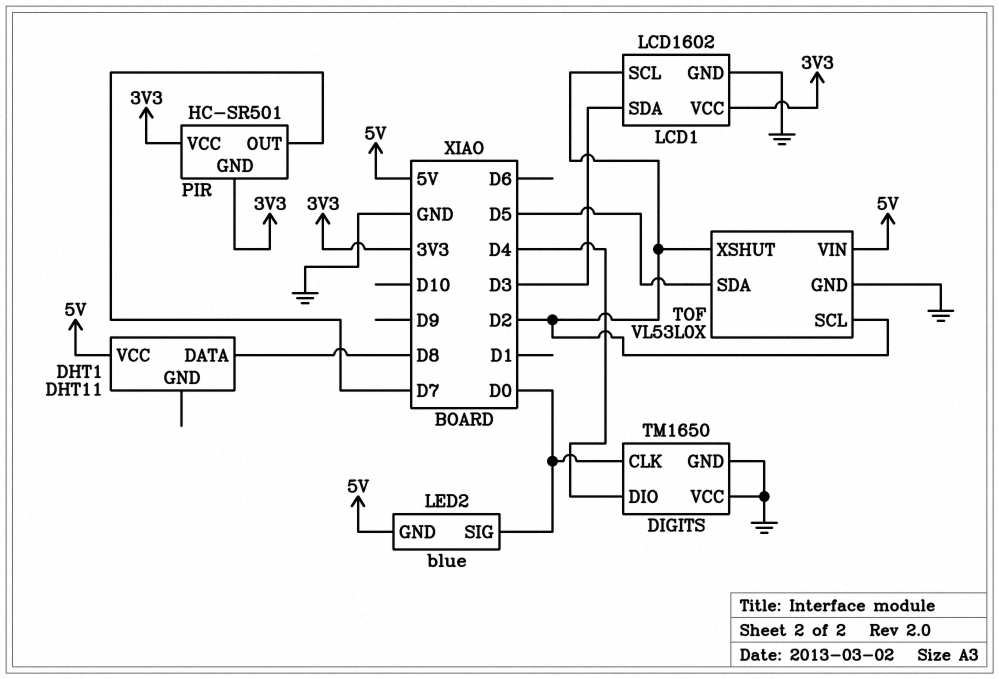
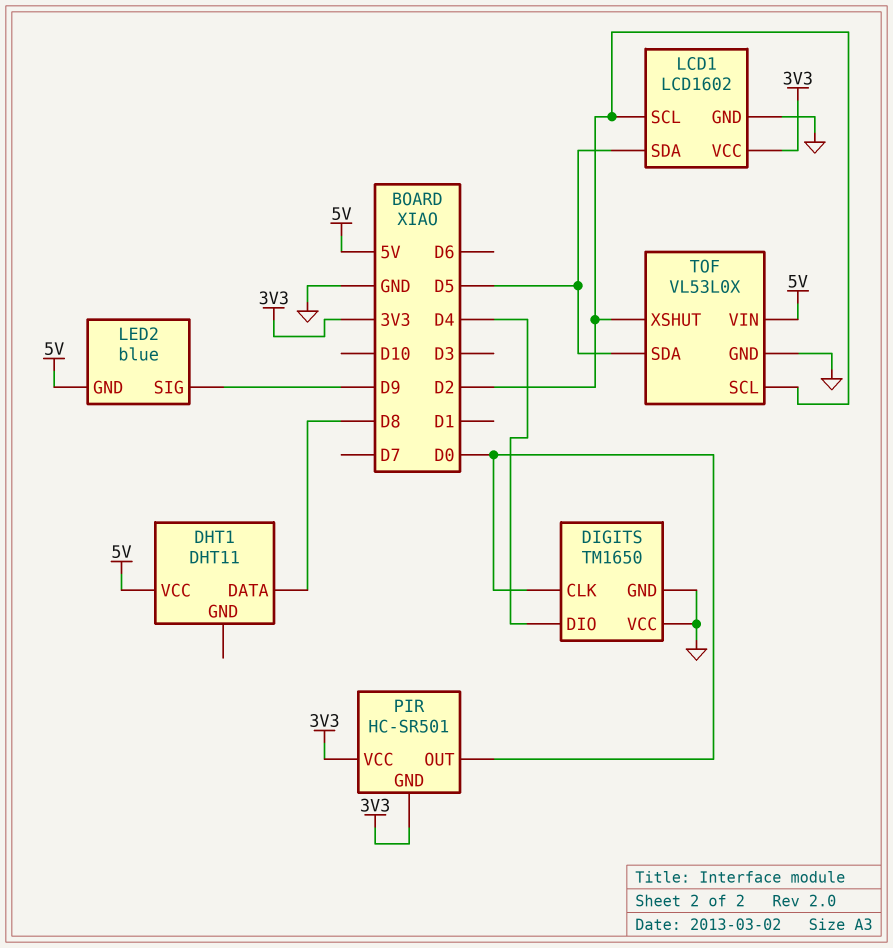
LCD1 pin SDA: D3 -> D5
LED2 pin SIG: D0 -> D9
PIR pin OUT: D7 -> D0

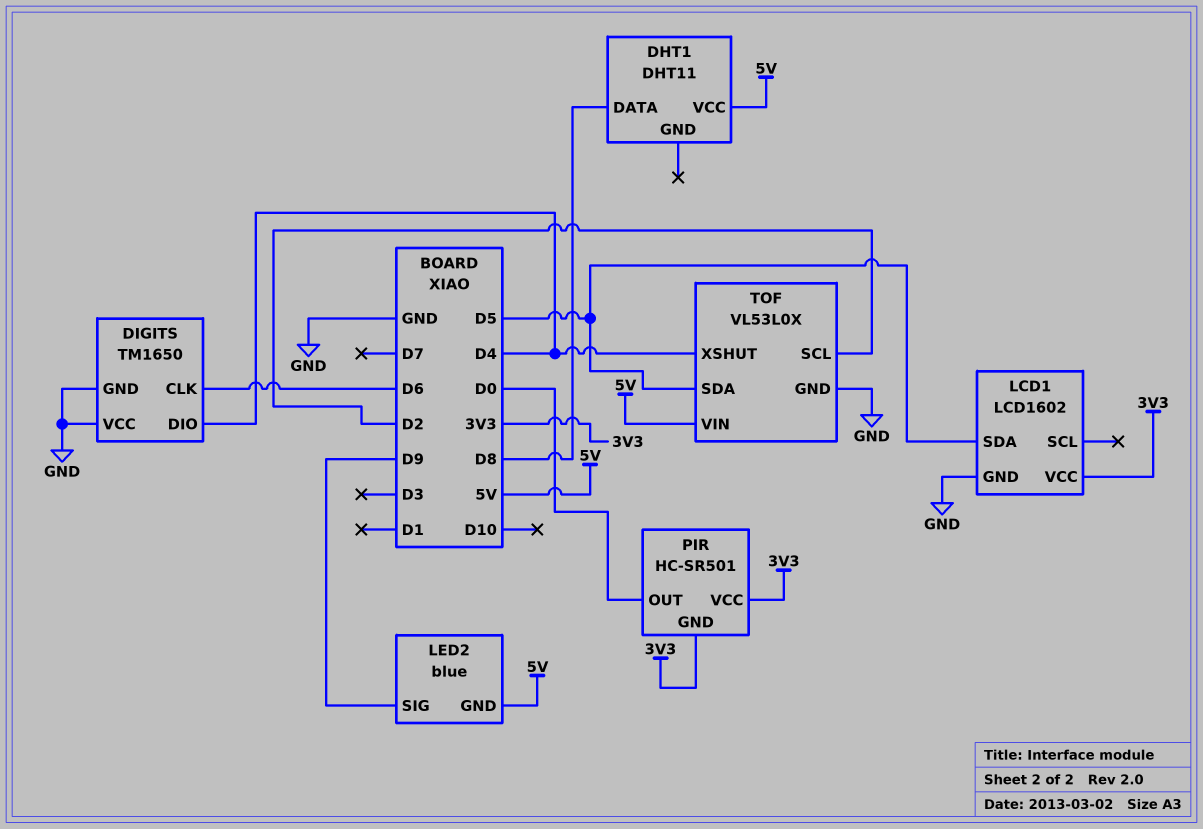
DIGITS pin CLK: D0 -> D6
LCD1 pin SCL: D2 -> none
TOF pin XSHUT: D2 -> D4

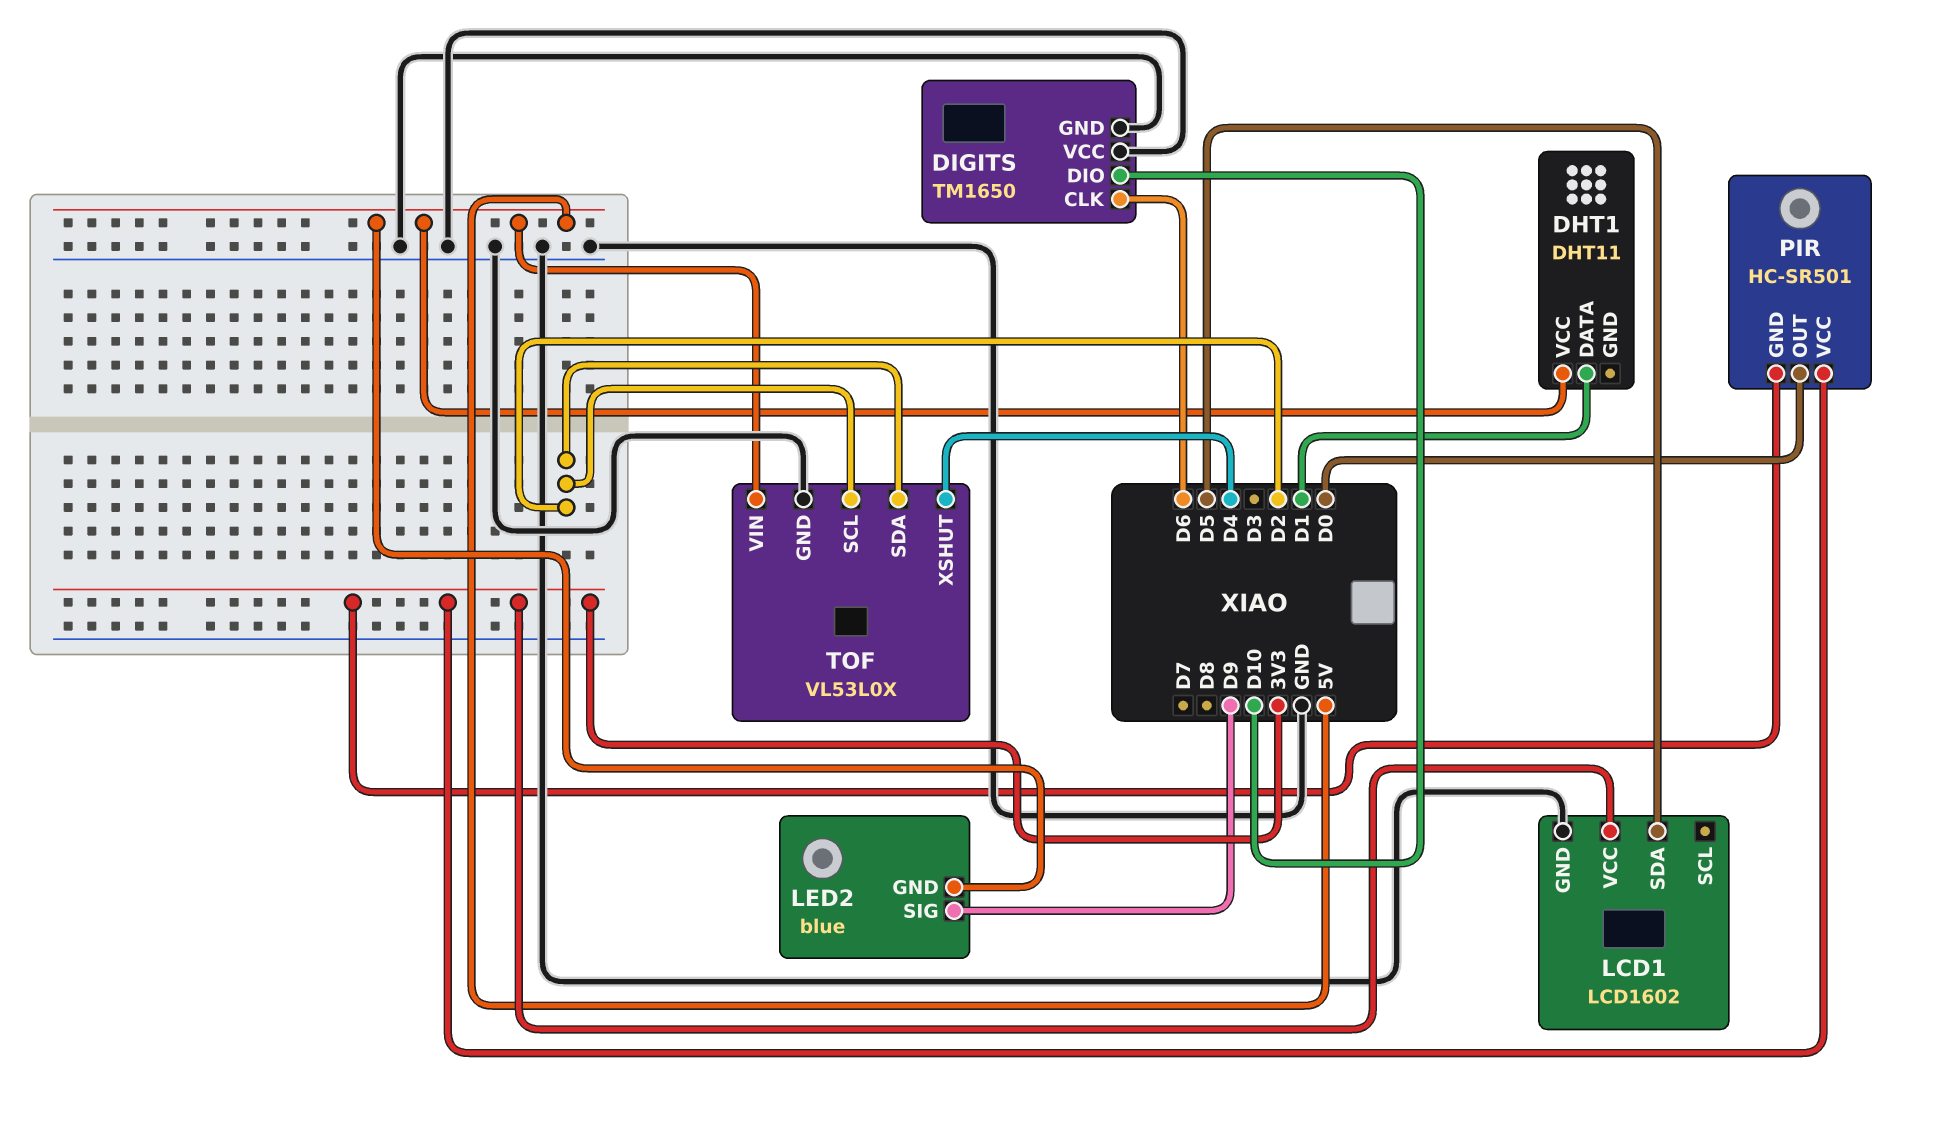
DHT1 pin DATA: D8 -> D1
DIGITS pin DIO: D4 -> D10
TOF pin SDA: D5 -> D2

